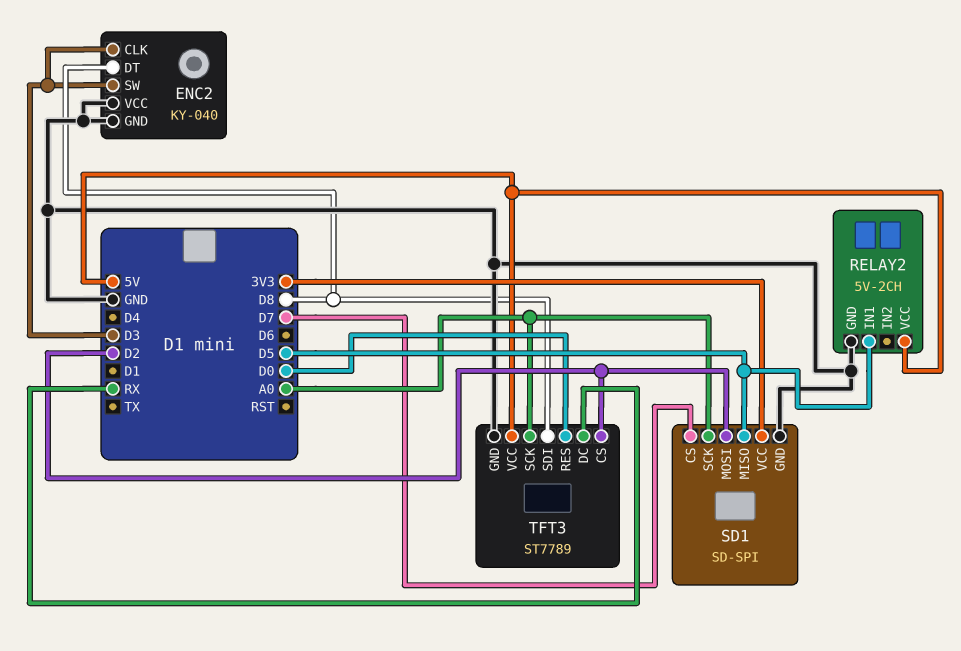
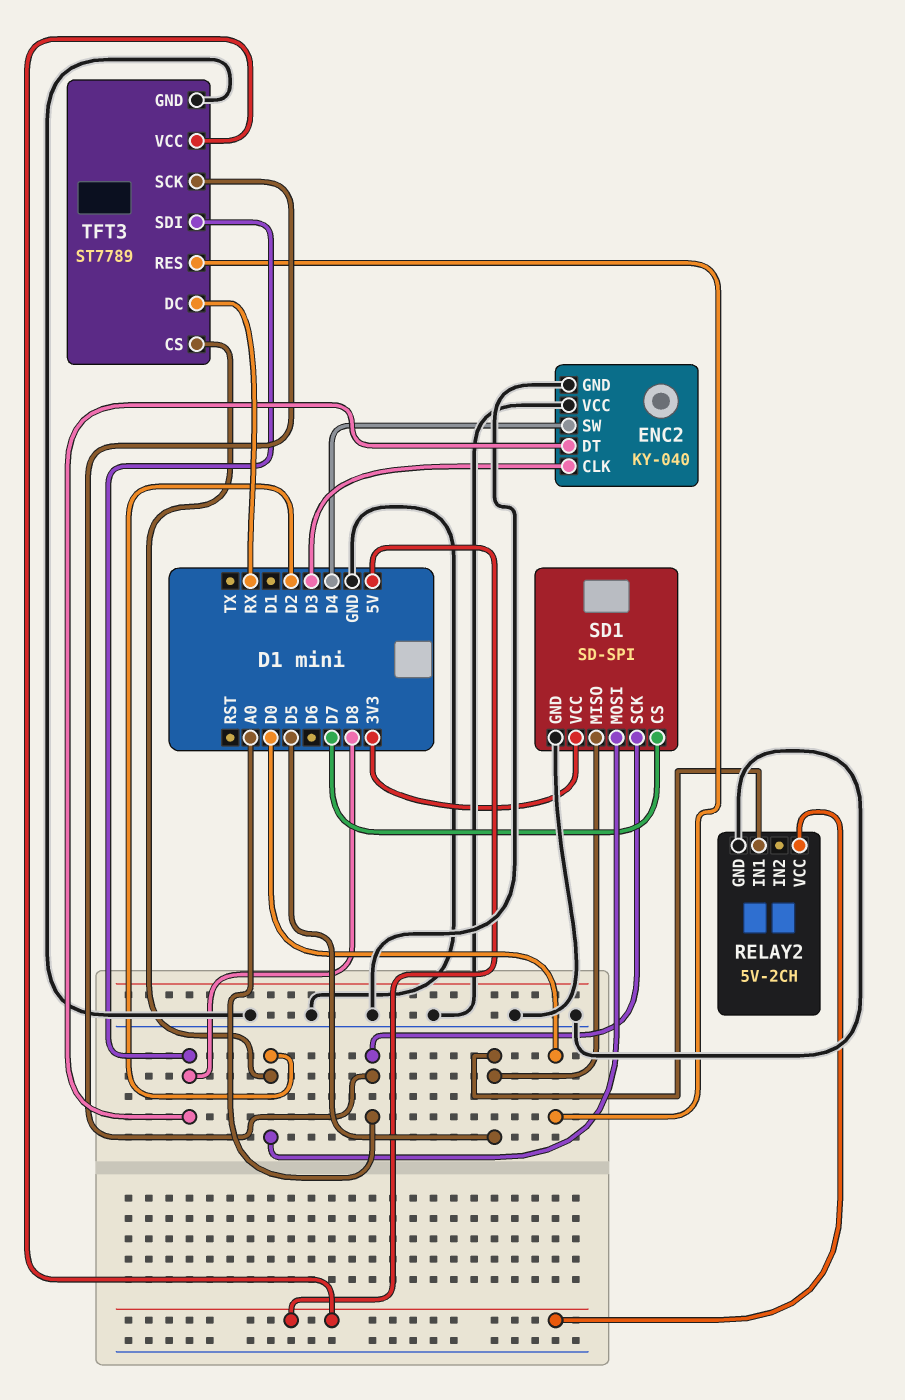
ENC2 pin SW: D3 -> D4

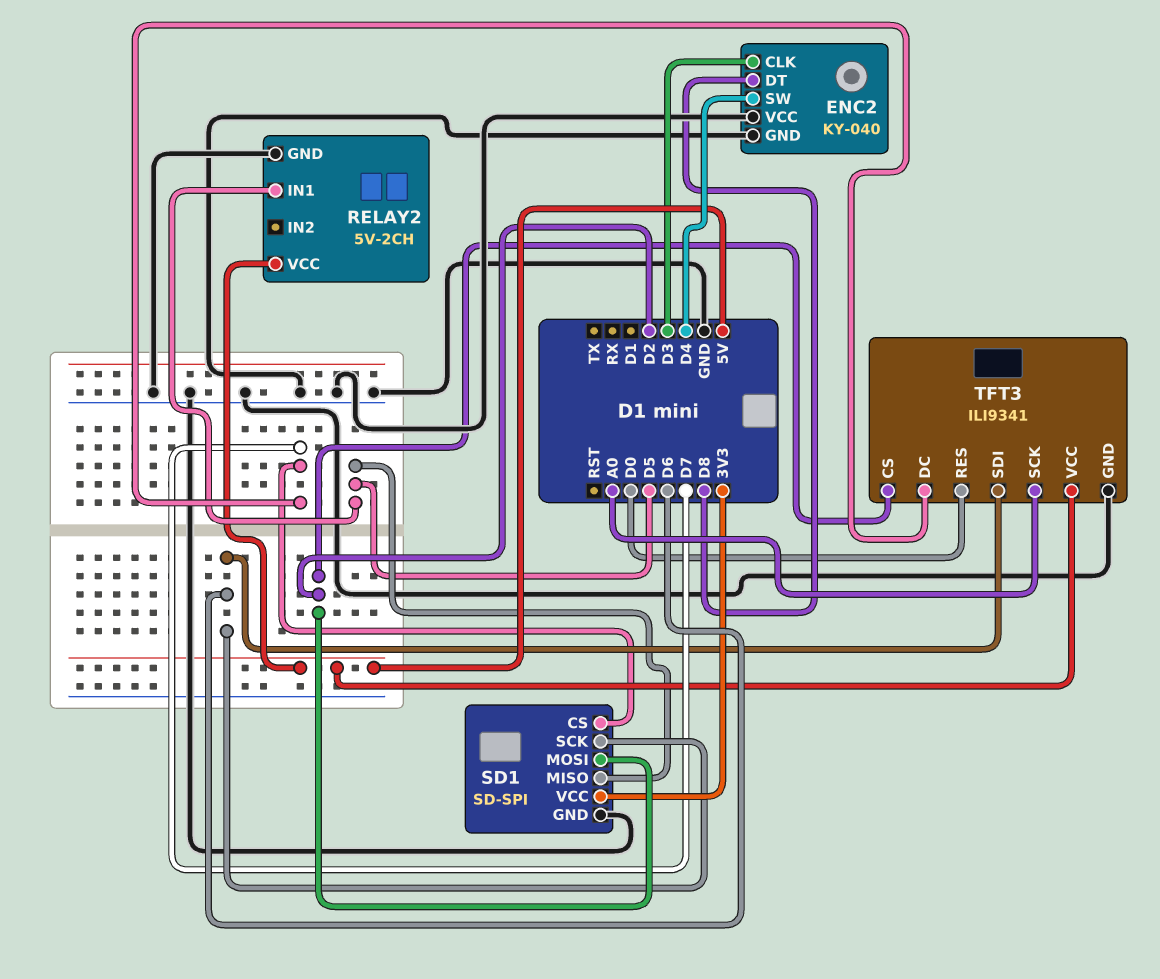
SD1 pin SCK: A0 -> D6
TFT3: ST7789 -> ILI9341
TFT3 pin DC: RX -> D7
TFT3 pin SDI: D8 -> D6

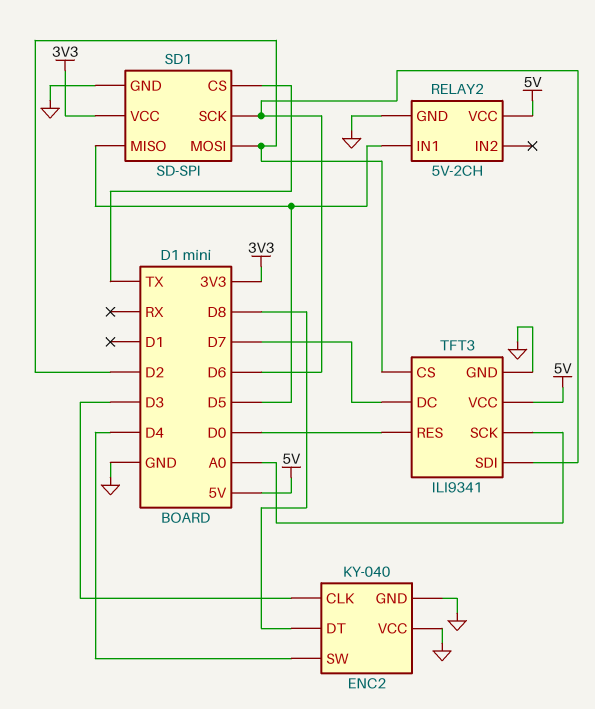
SD1 pin CS: D7 -> TX

